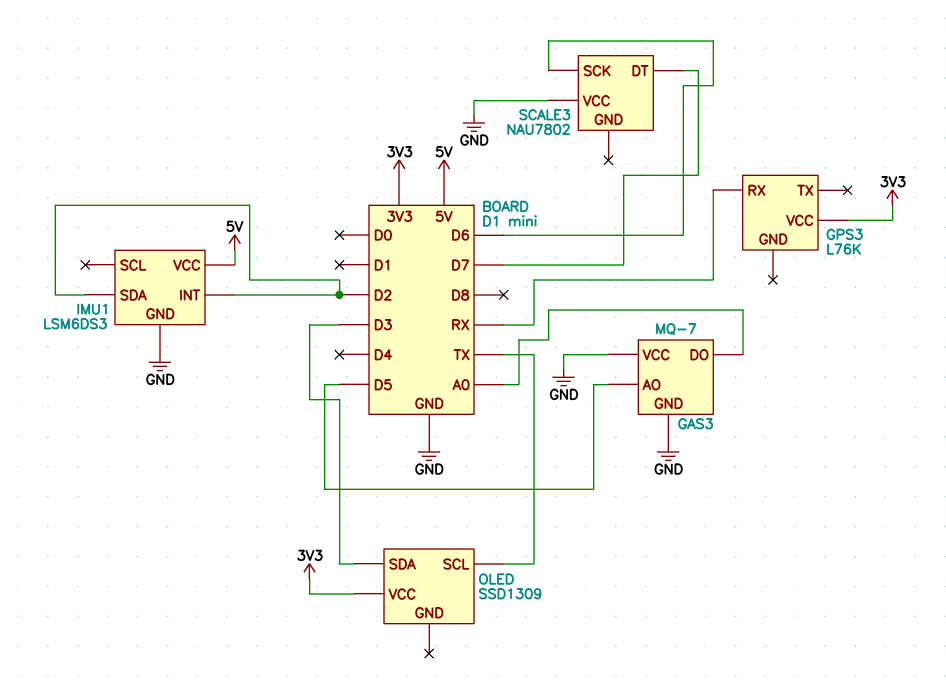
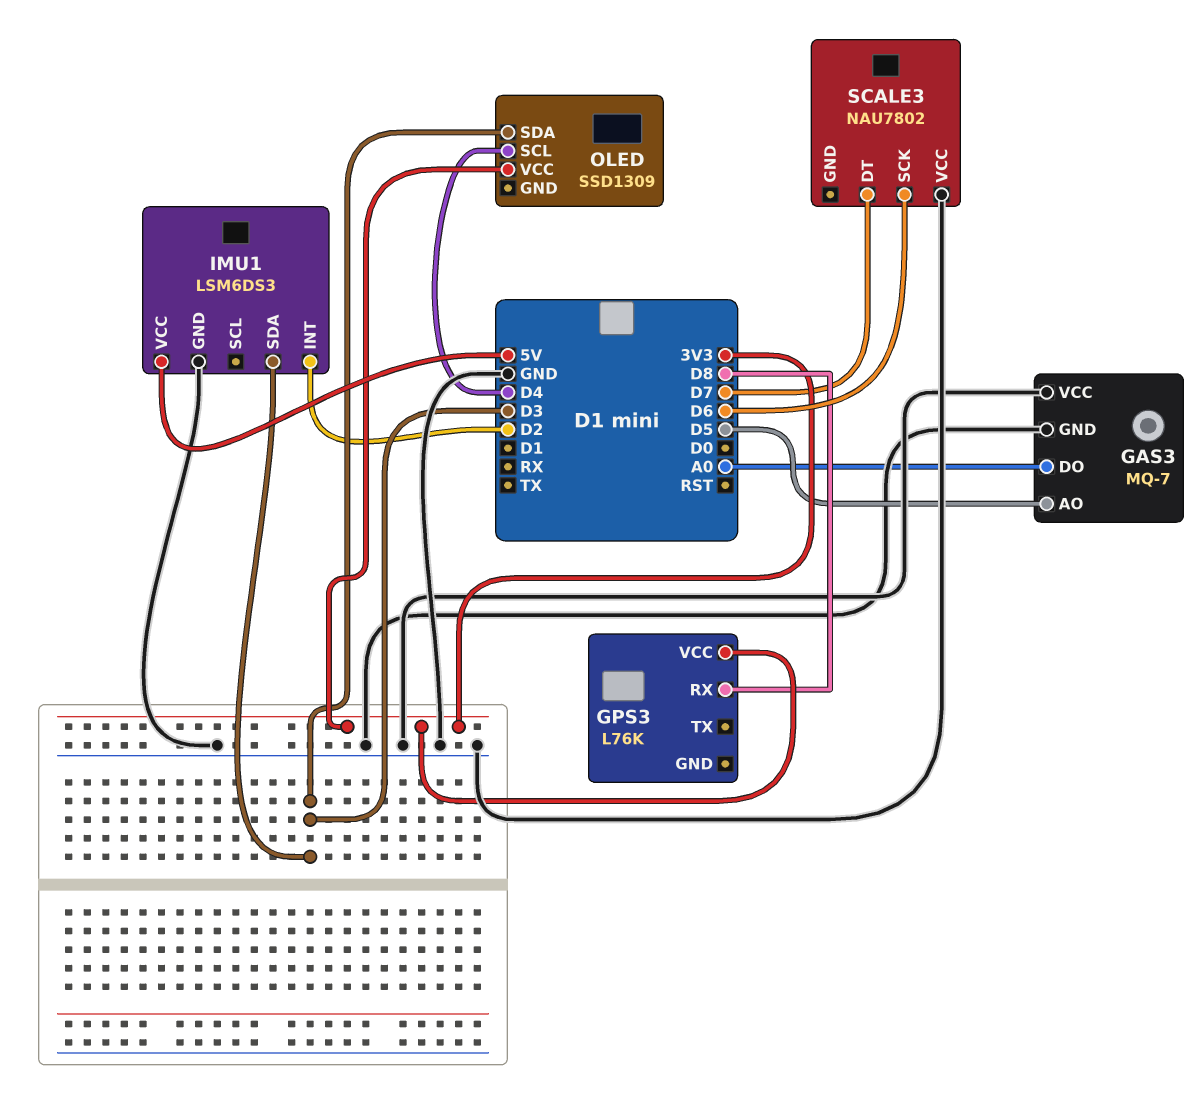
GPS3 pin RX: RX -> D8
IMU1 pin SDA: D2 -> D3
OLED pin SCL: TX -> D4

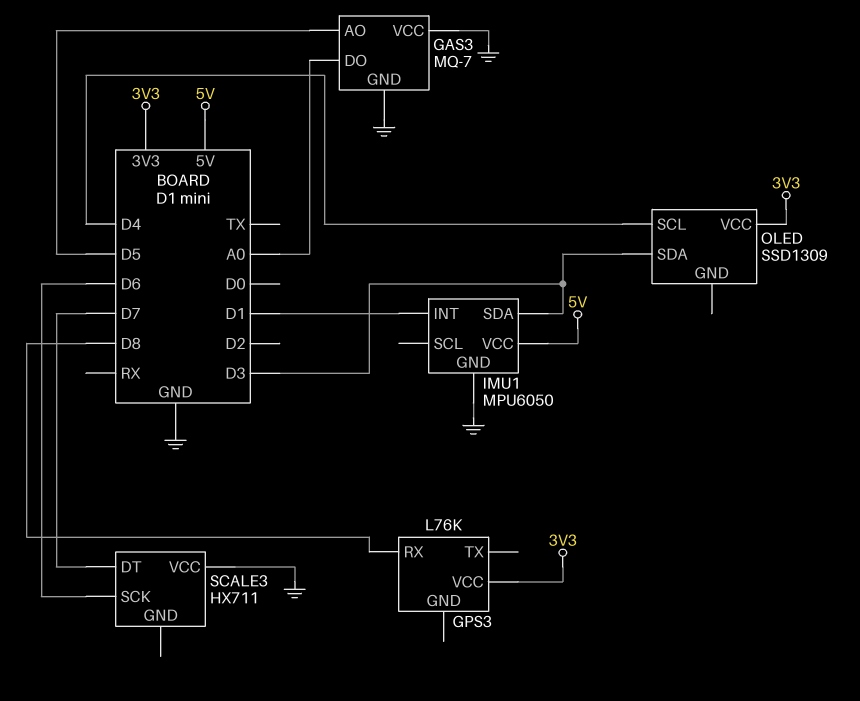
IMU1: LSM6DS3 -> MPU6050
IMU1 pin INT: D2 -> D1
SCALE3: NAU7802 -> HX711

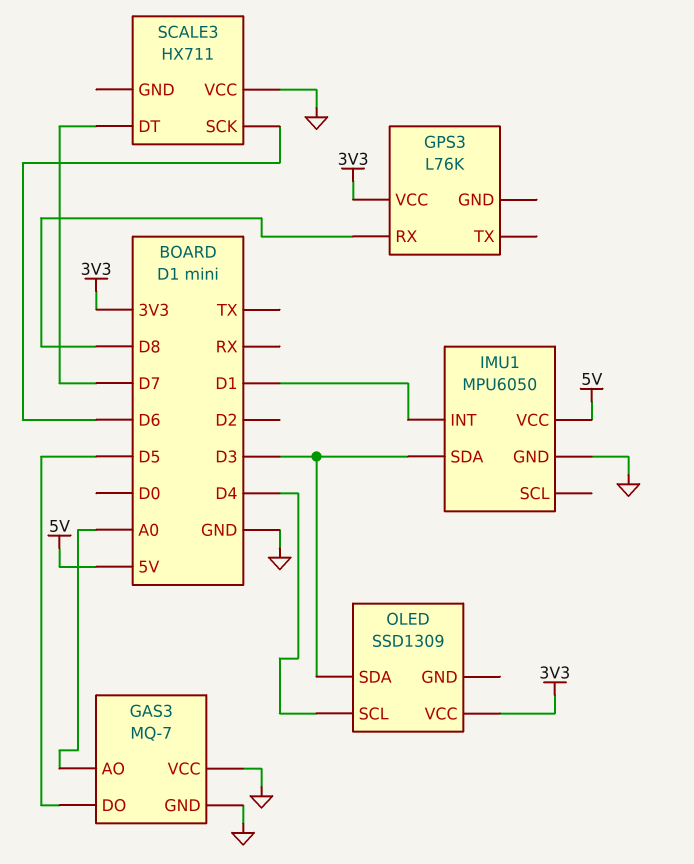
GAS3 pin AO: D5 -> A0
GAS3 pin DO: A0 -> D5

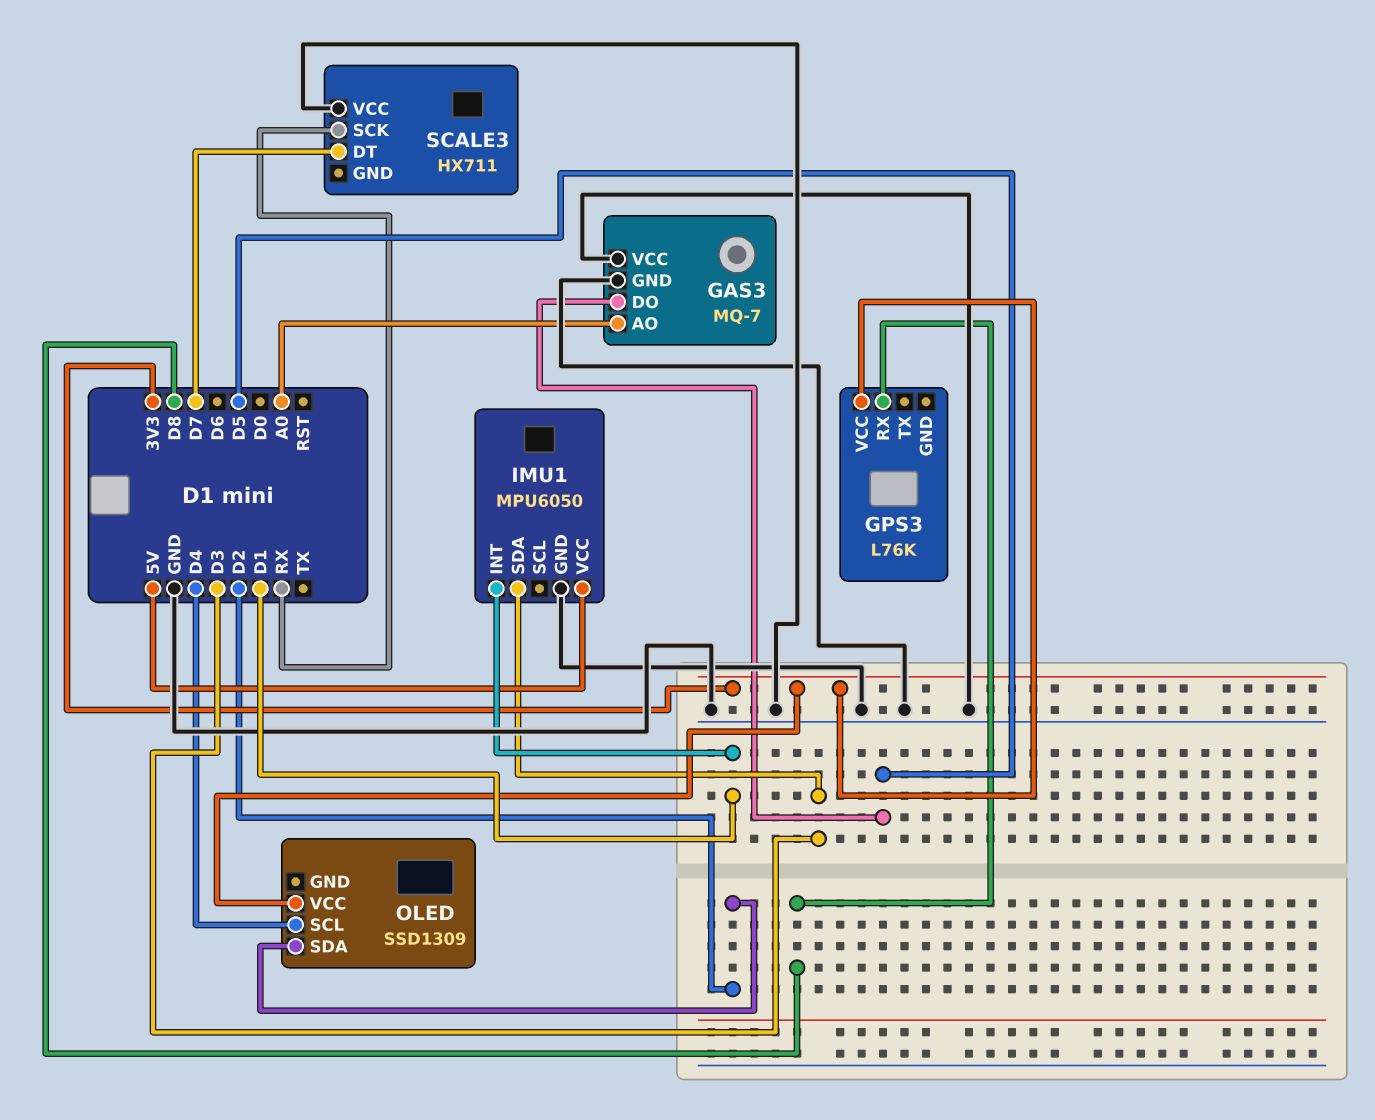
OLED pin SDA: D3 -> D2
SCALE3 pin SCK: D6 -> RX

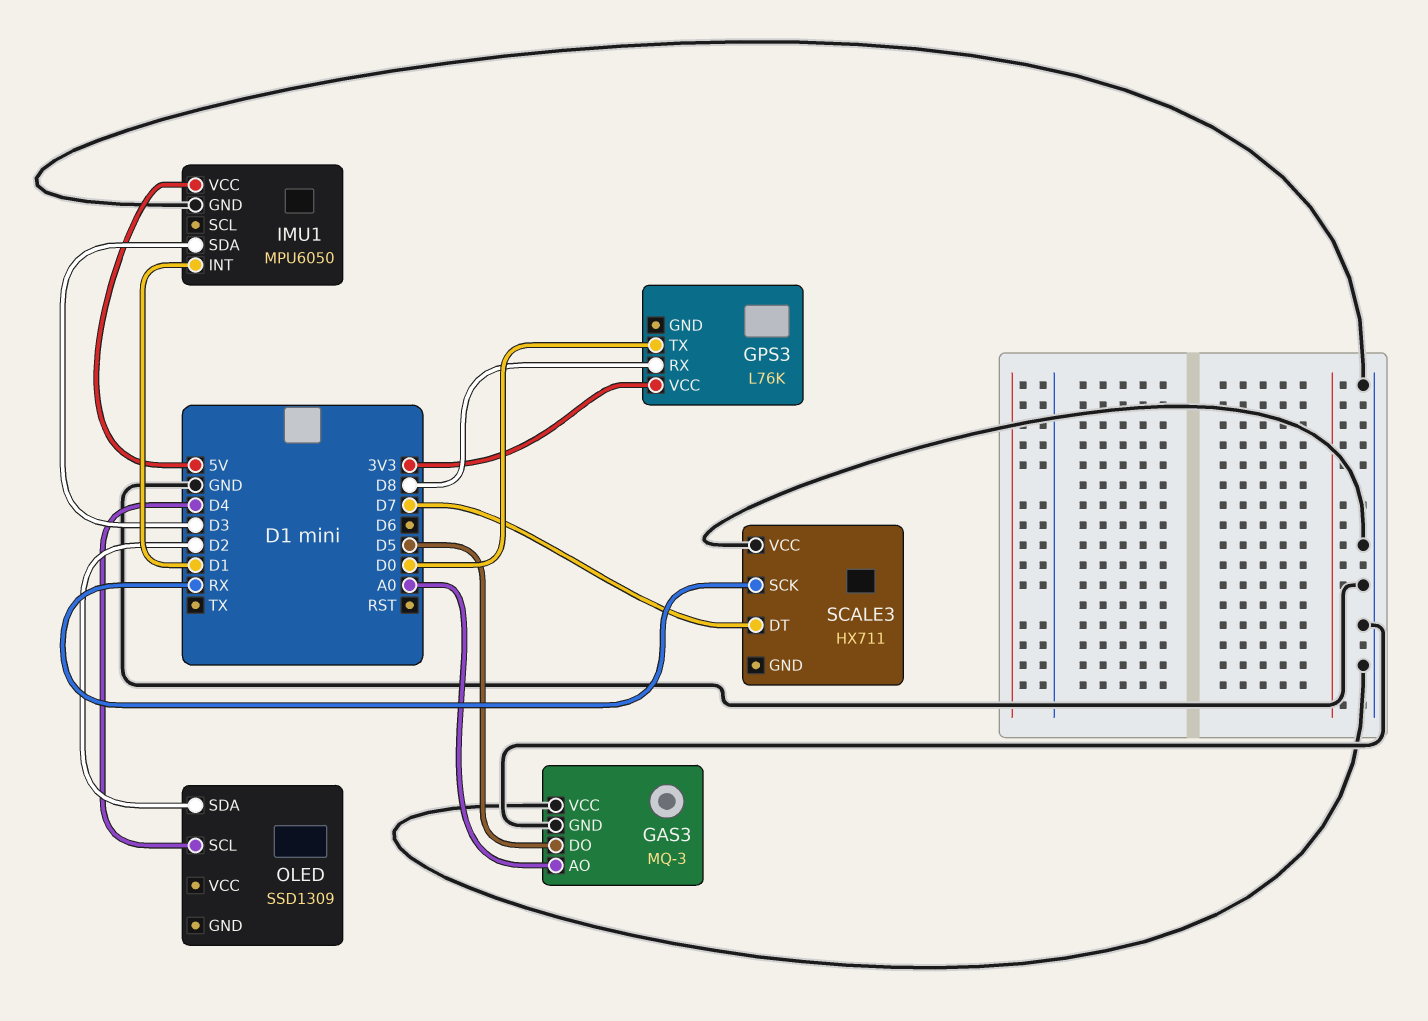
GAS3: MQ-7 -> MQ-3
GPS3 pin TX: none -> D0
OLED pin VCC: 3V3 -> none

